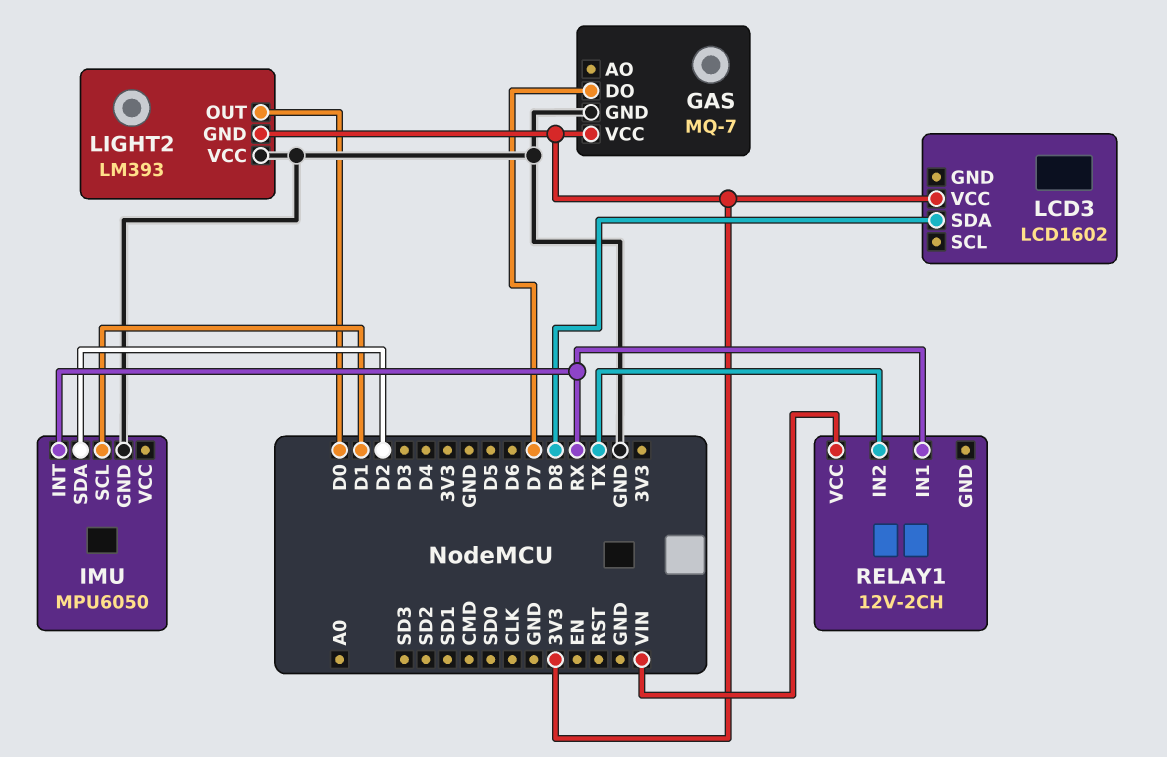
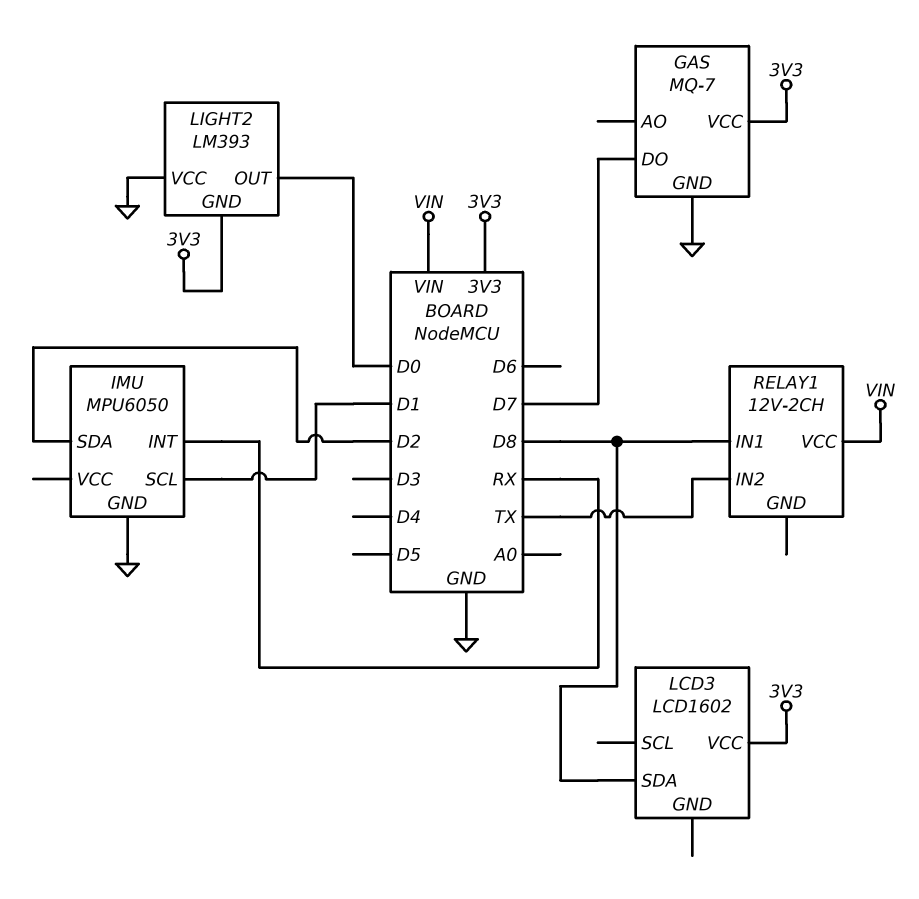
RELAY1 pin IN1: RX -> D8

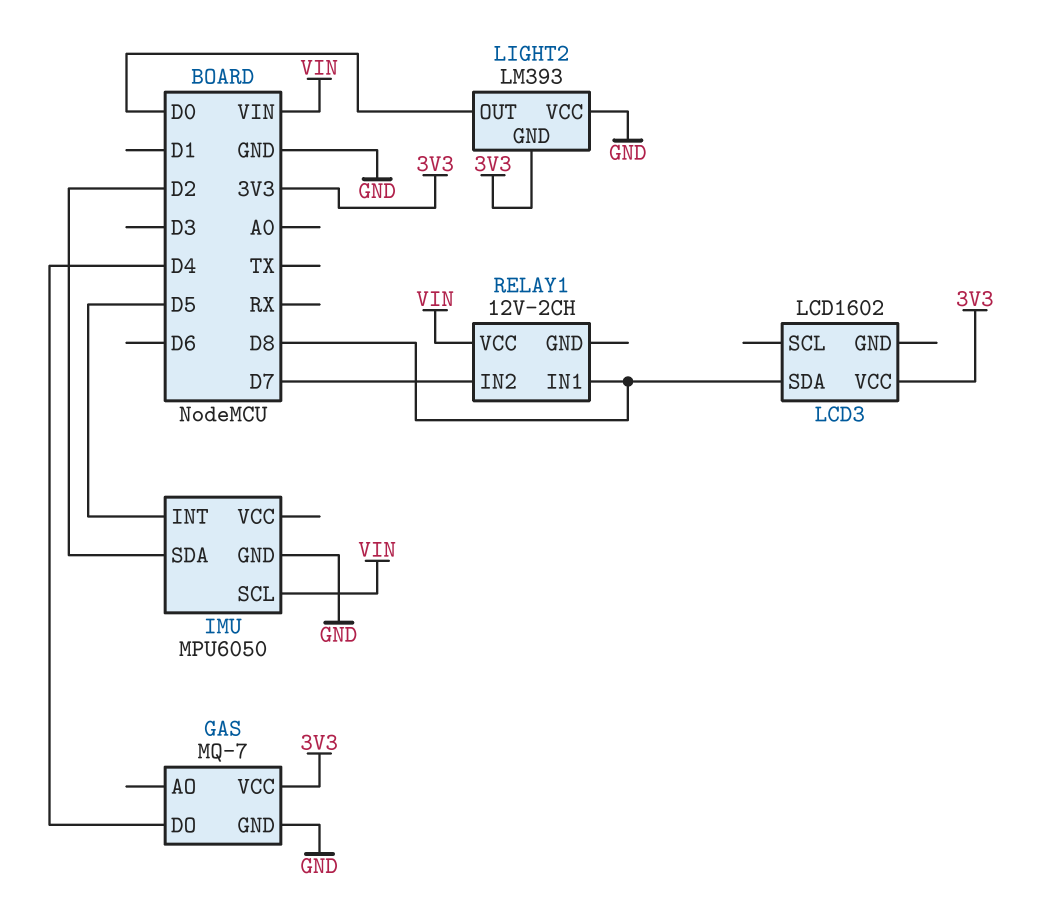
GAS pin DO: D7 -> D4
IMU pin INT: RX -> D5
IMU pin SCL: D1 -> VIN
RELAY1 pin IN2: TX -> D7

